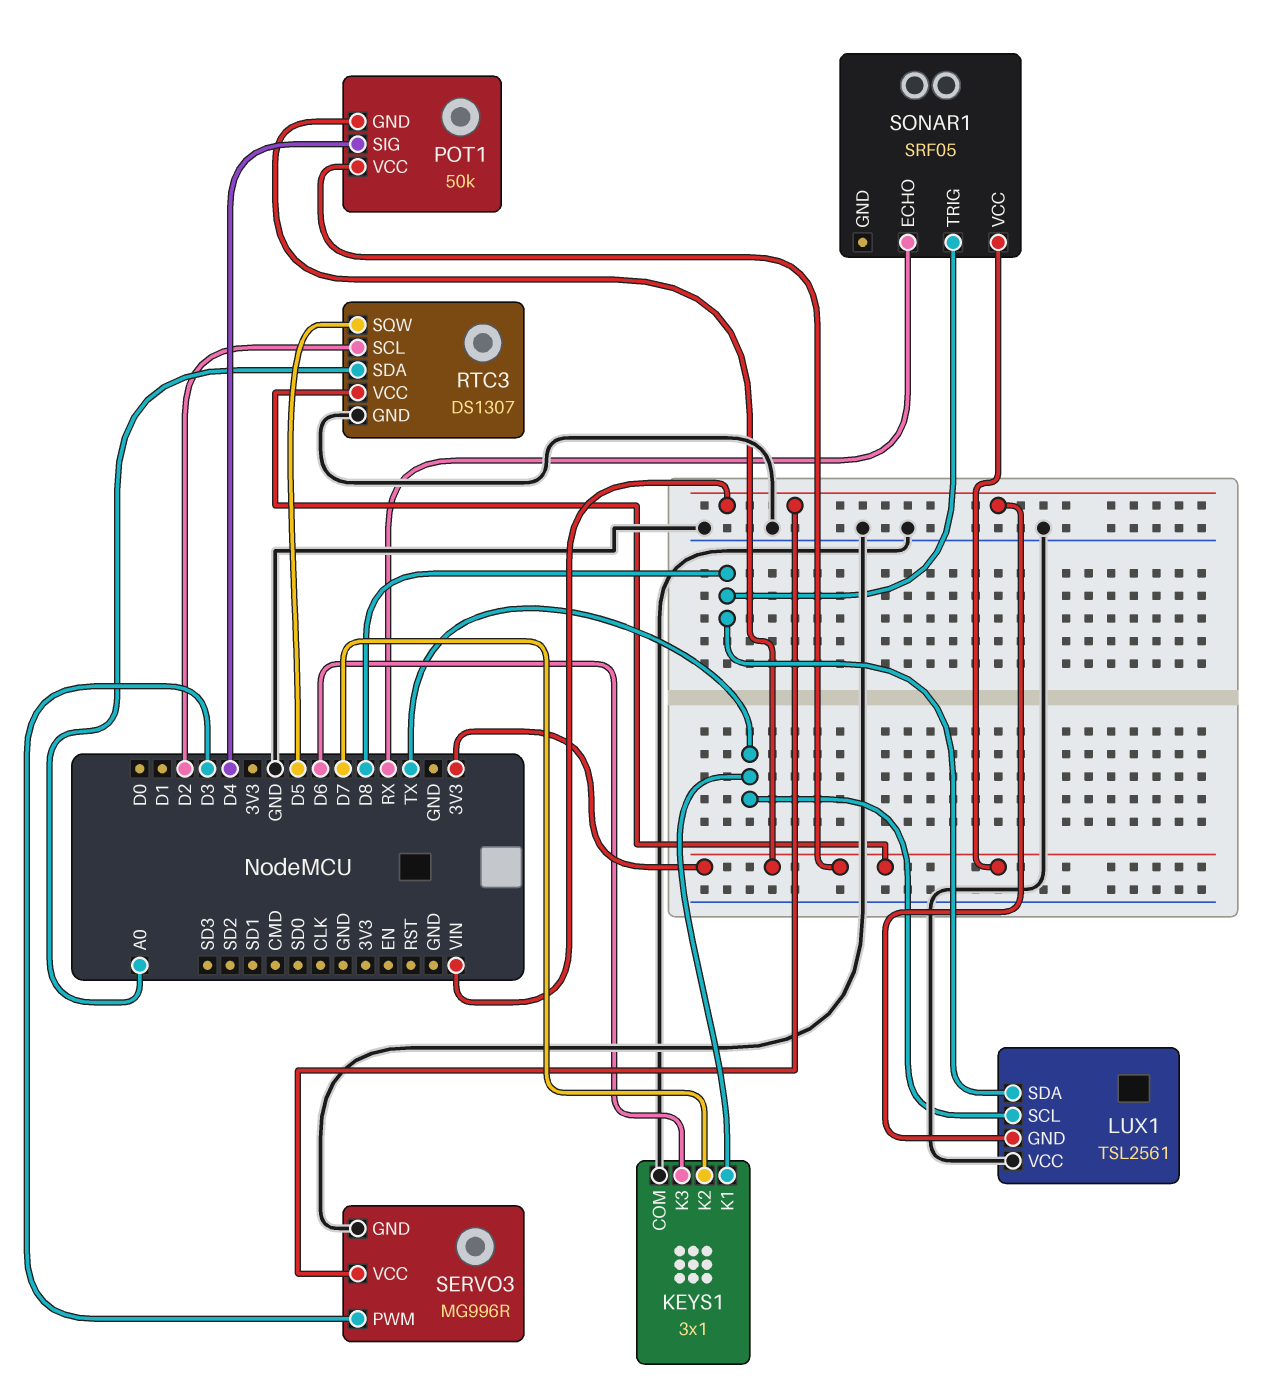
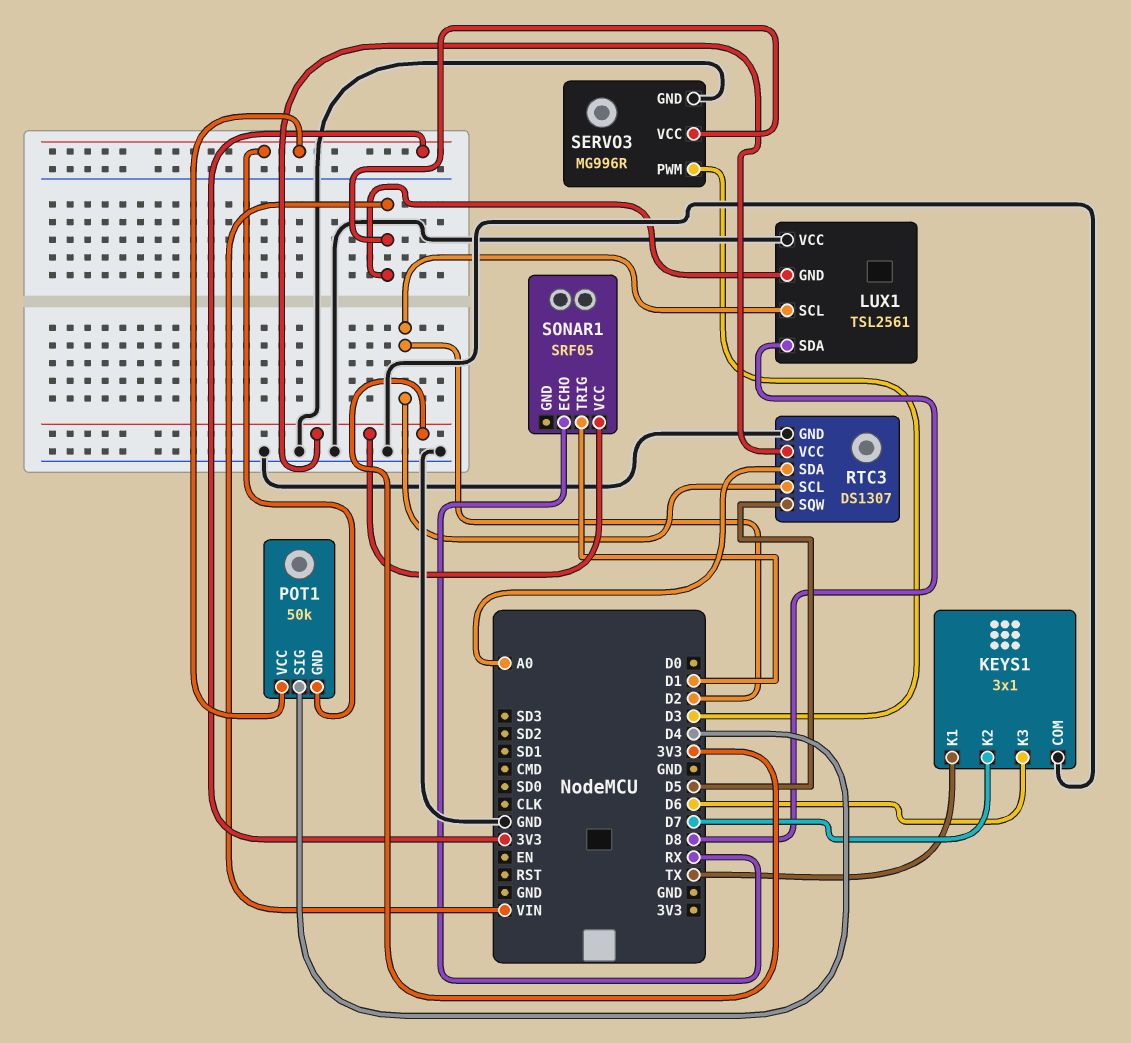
LUX1 pin SCL: TX -> D2
SONAR1 pin TRIG: D8 -> D1

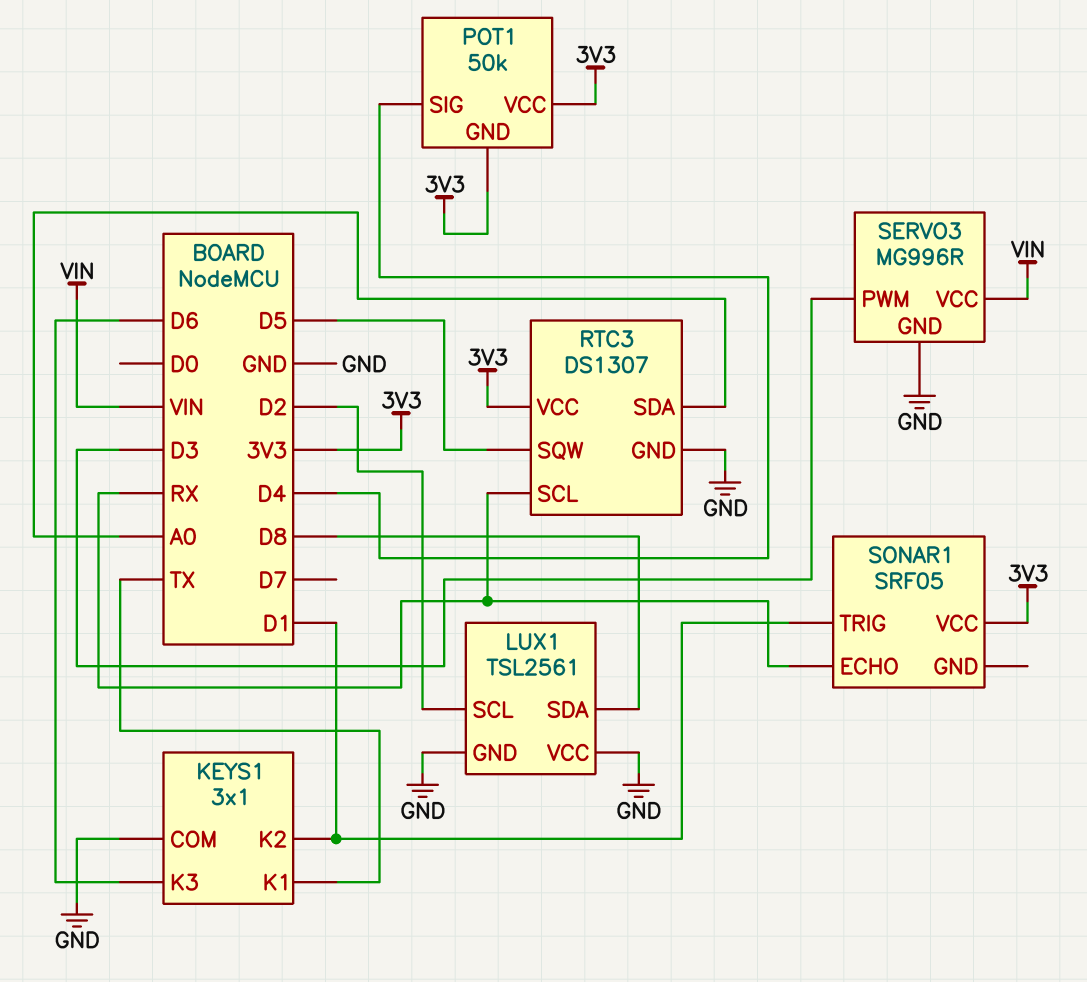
KEYS1 pin K2: D7 -> D1
LUX1 pin GND: VIN -> GND
RTC3 pin SCL: D2 -> RX

